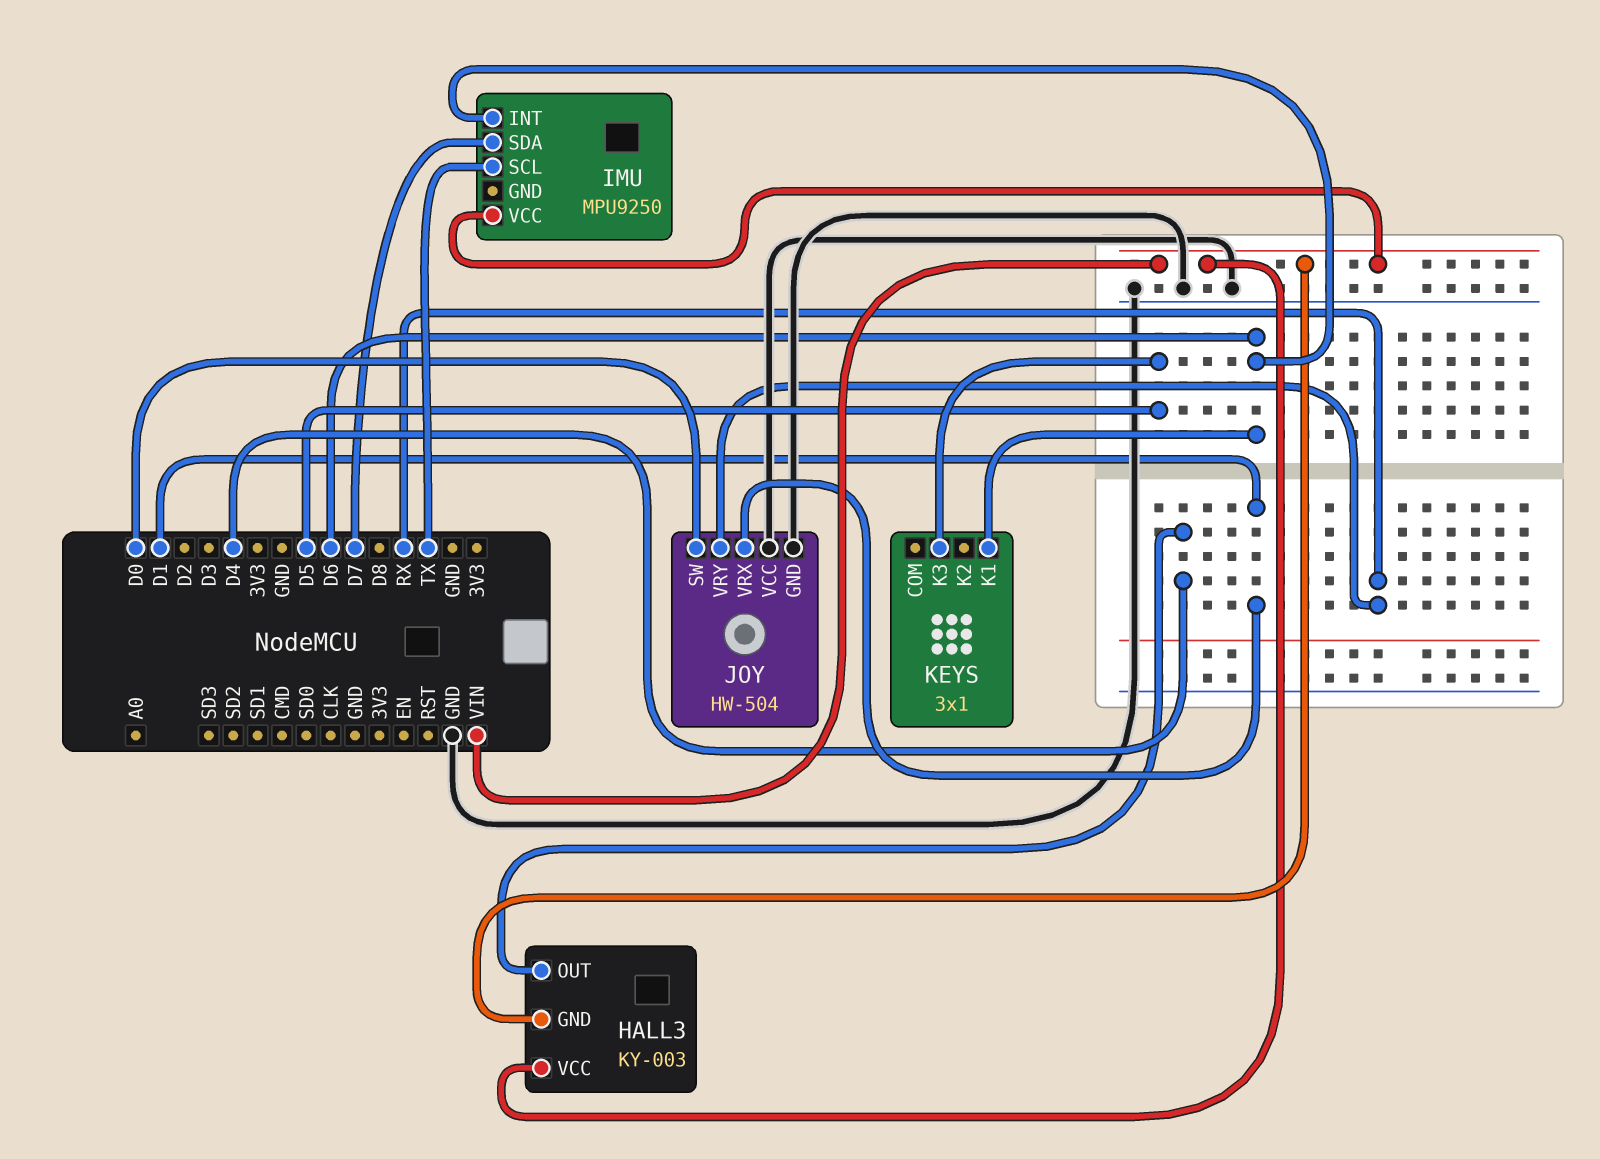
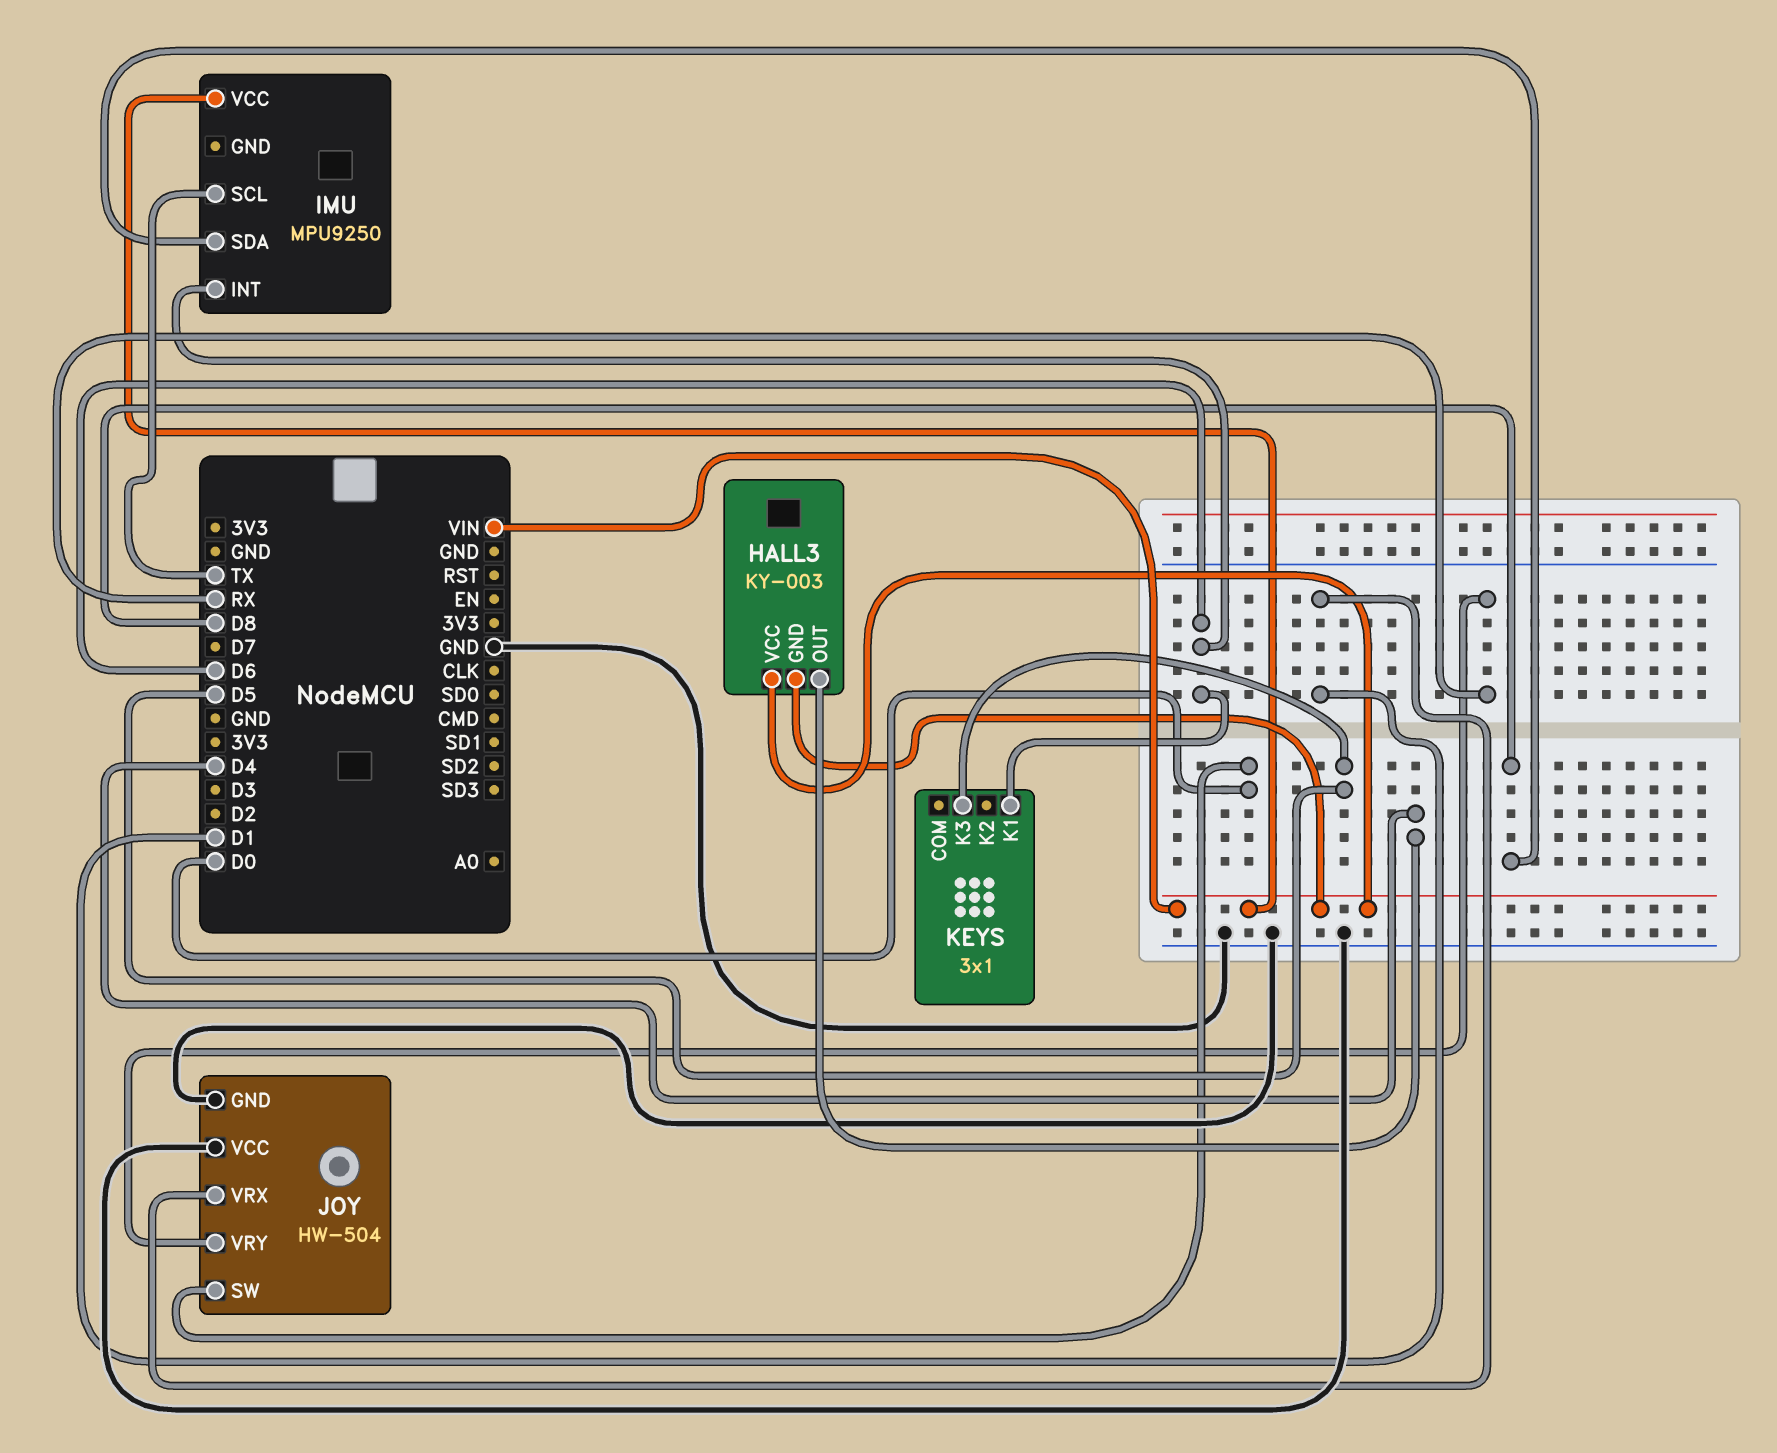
IMU pin SDA: D7 -> D8

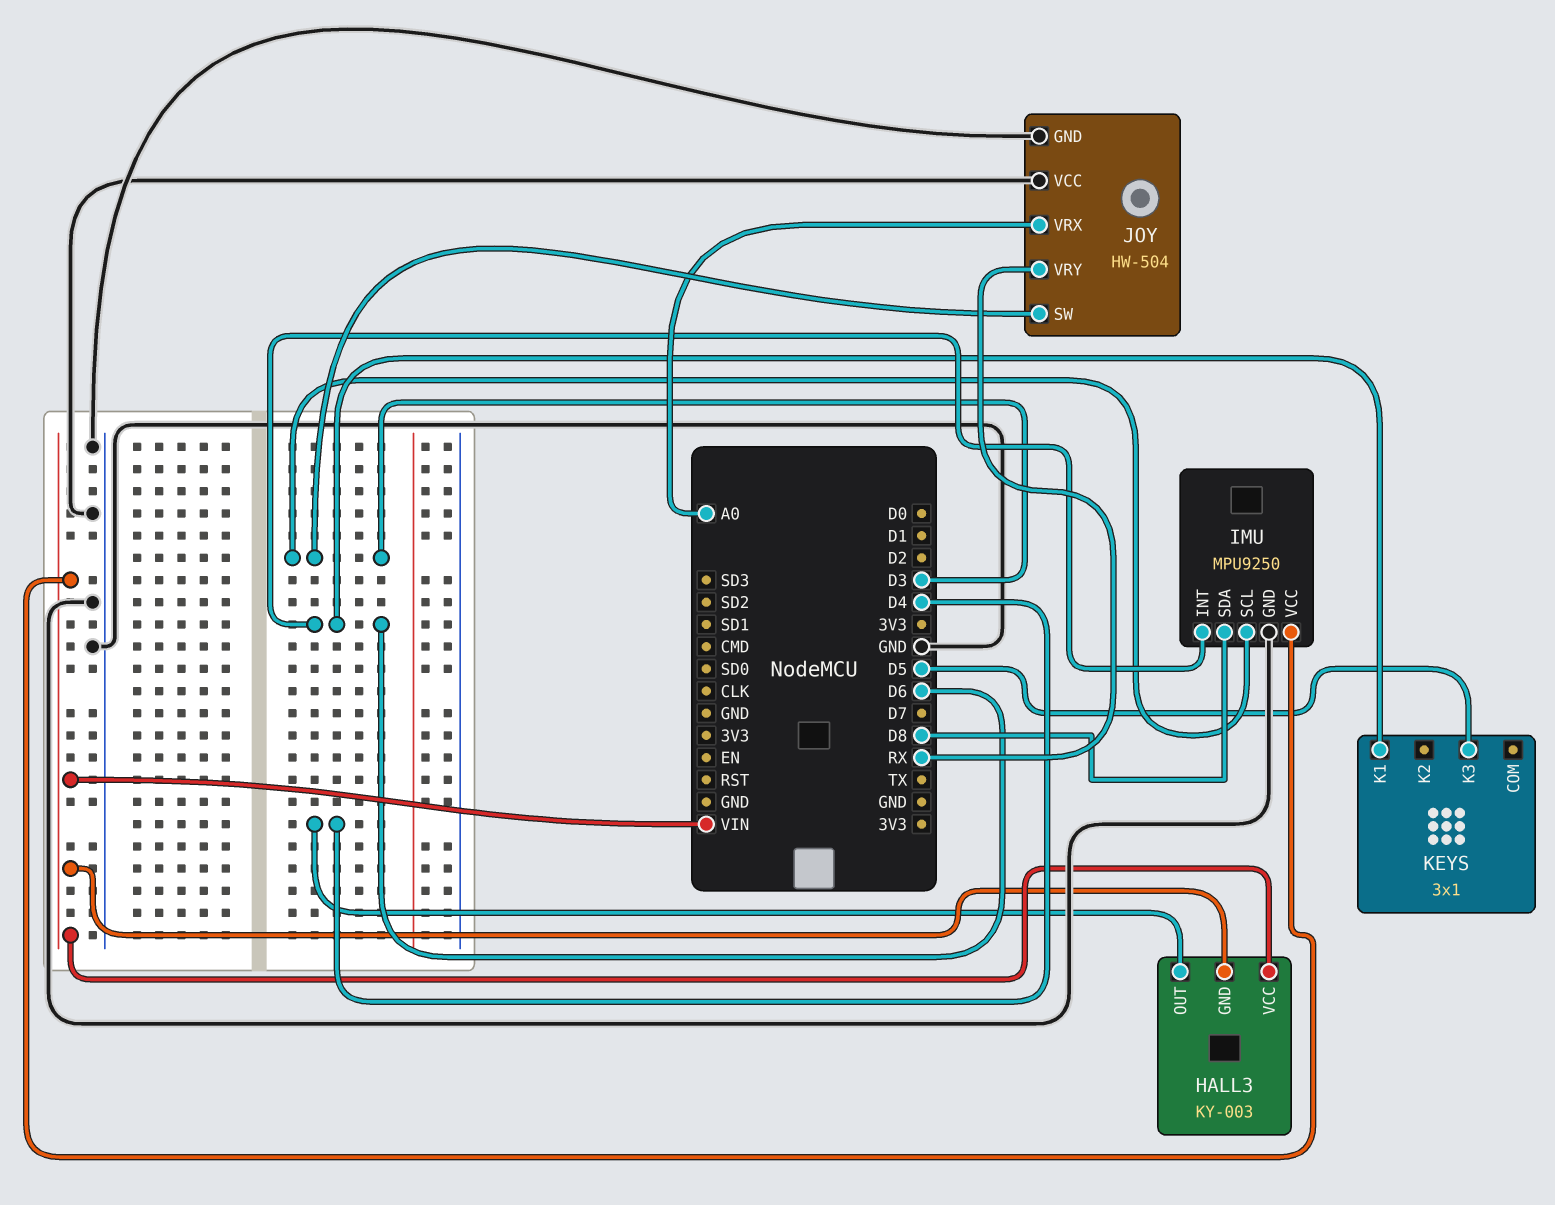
IMU pin GND: none -> GND
IMU pin SCL: TX -> D3
JOY pin SW: D0 -> D3
JOY pin VRX: D1 -> A0

